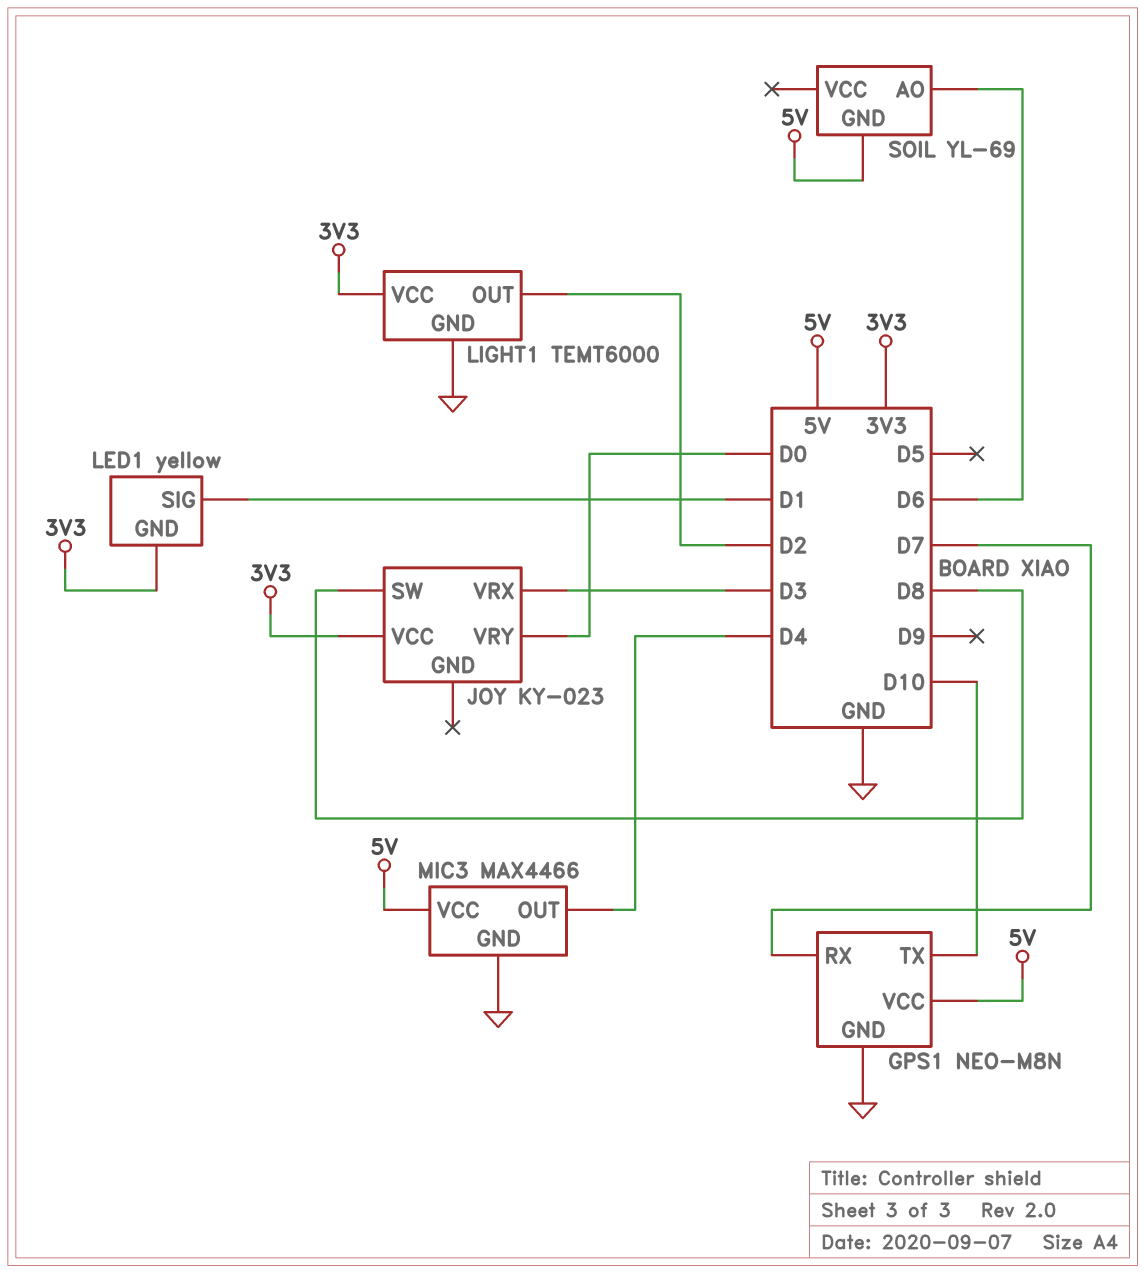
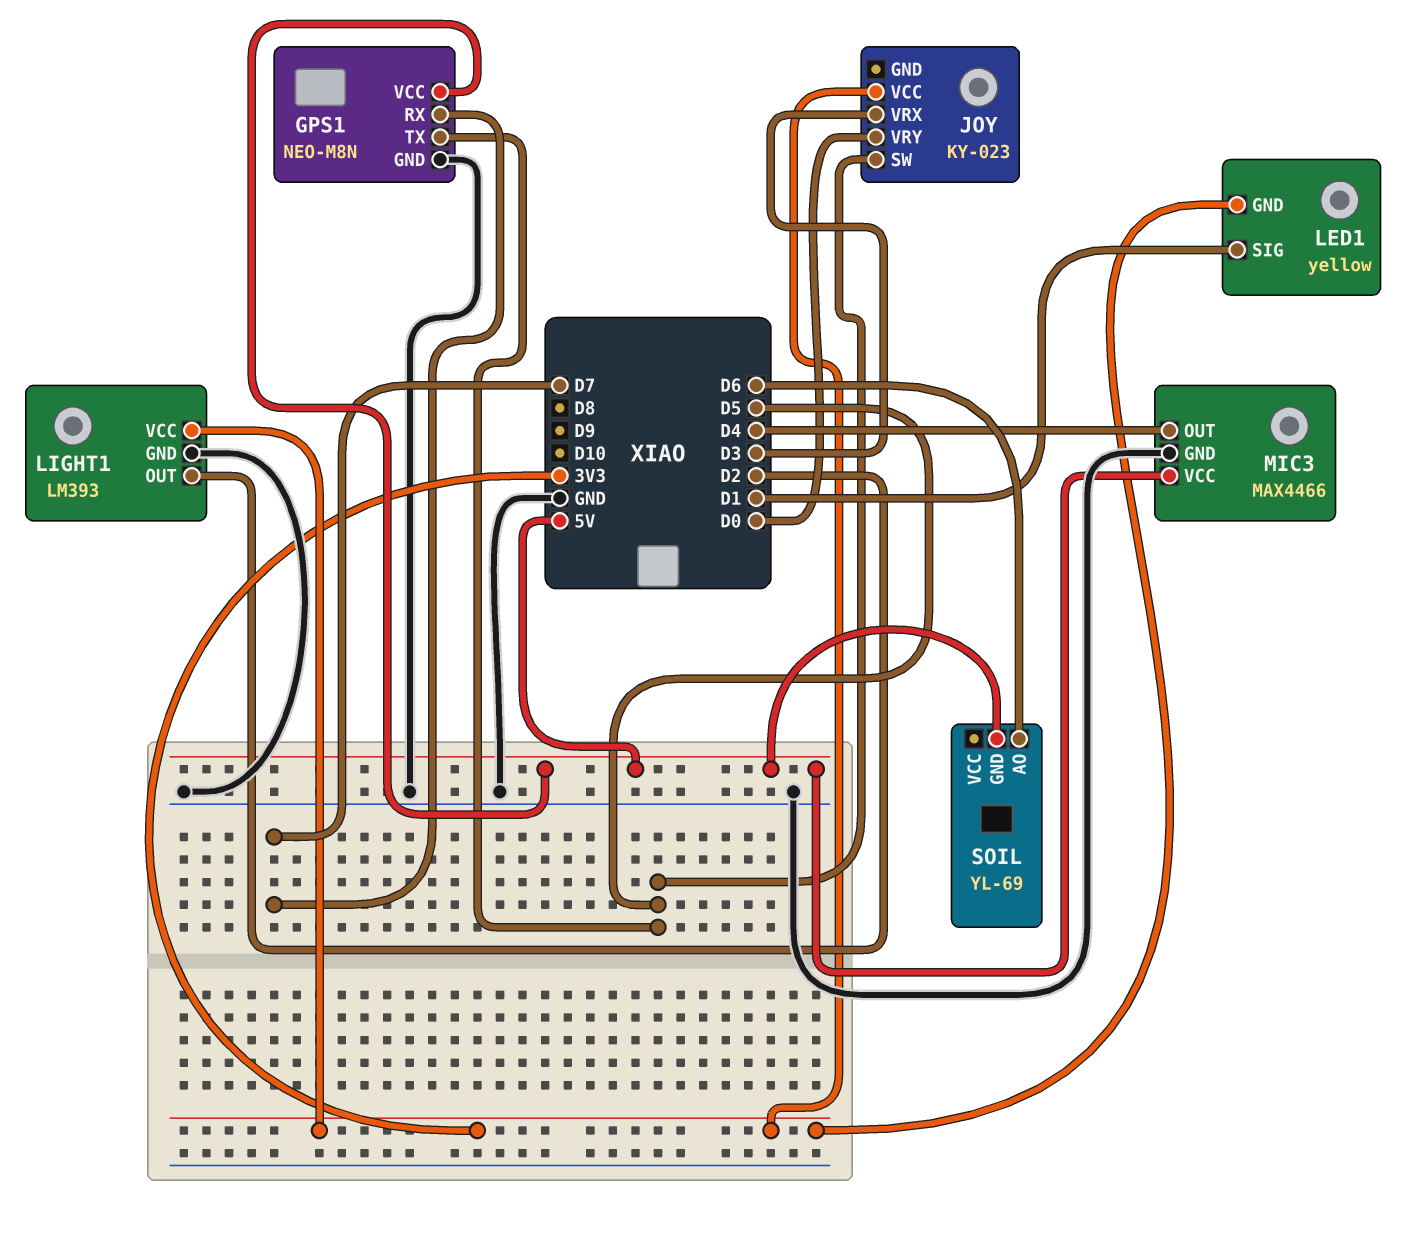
GPS1 pin TX: D10 -> D5
JOY pin SW: D8 -> D5
LIGHT1: TEMT6000 -> LM393

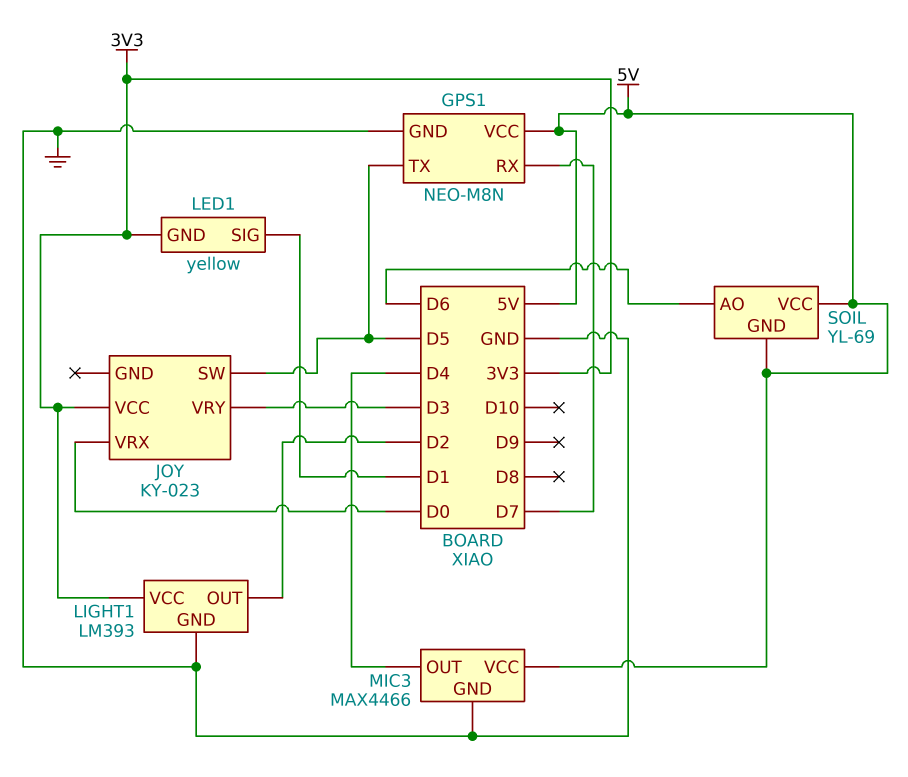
JOY pin VRX: D3 -> D0
JOY pin VRY: D0 -> D3
SOIL pin VCC: none -> 5V

